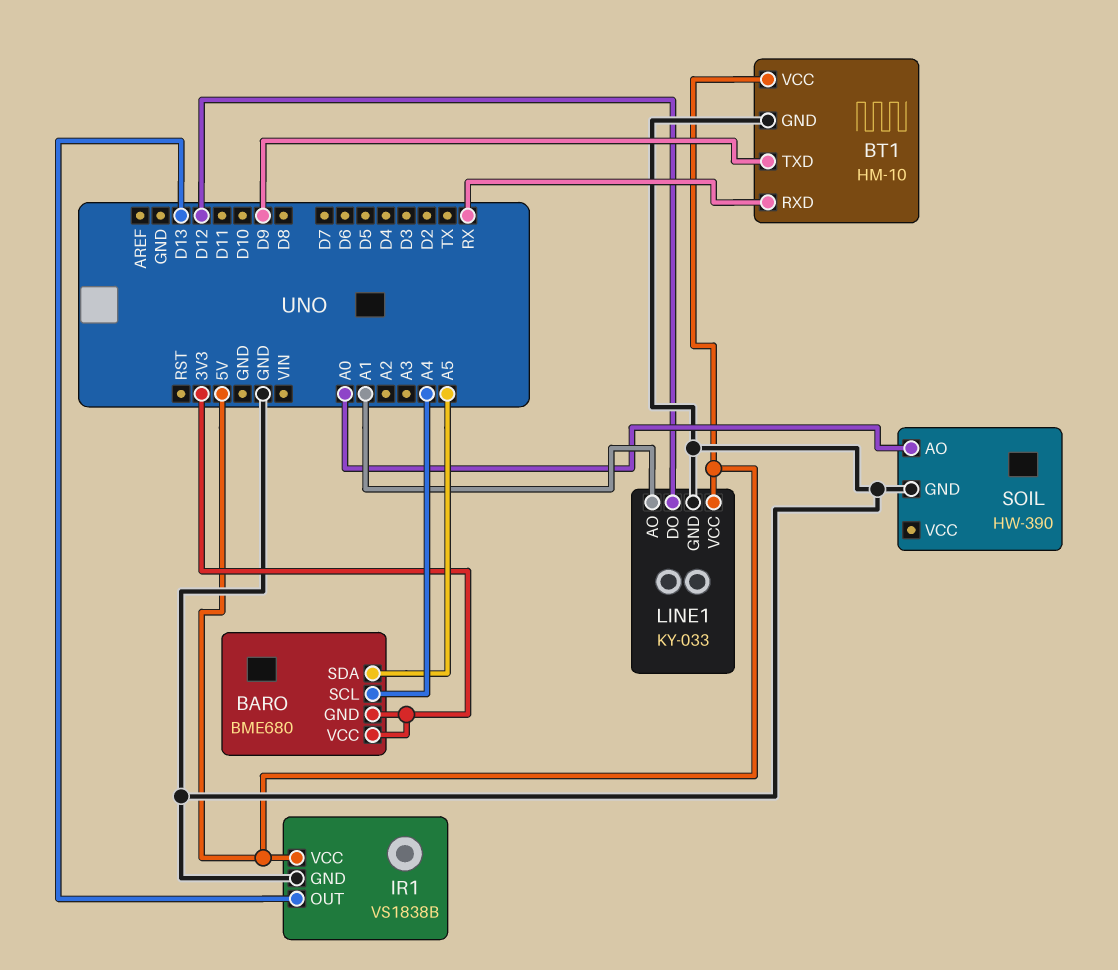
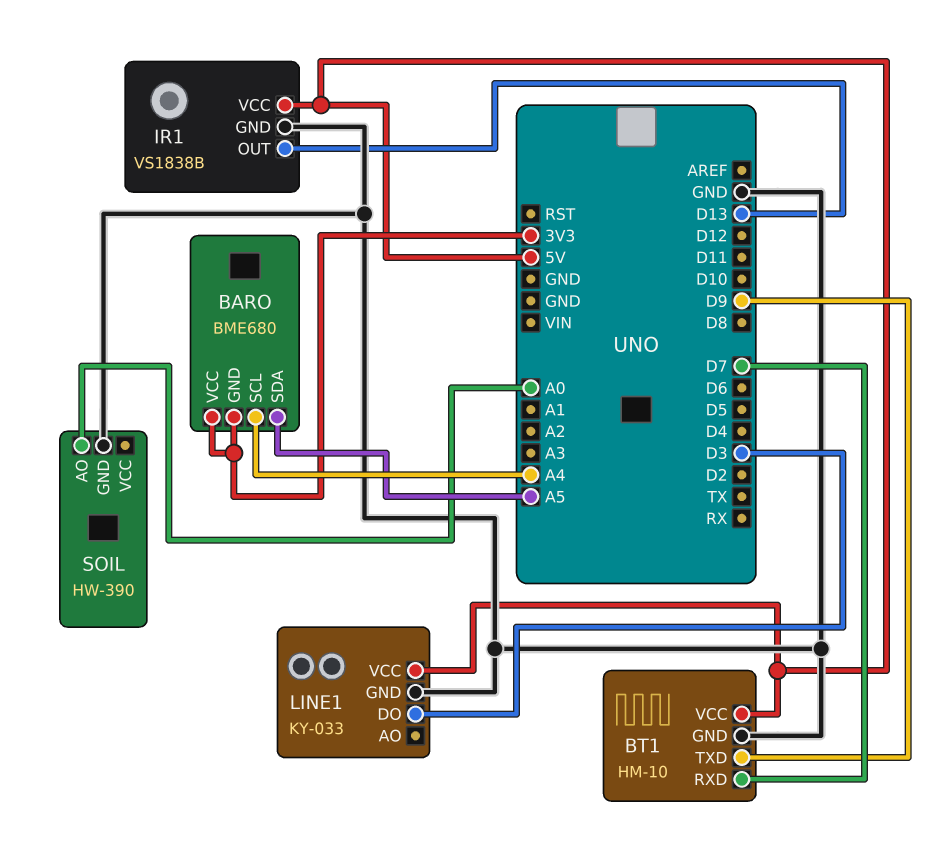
BT1 pin RXD: RX -> D7
LINE1 pin AO: A1 -> none
LINE1 pin DO: D12 -> D3

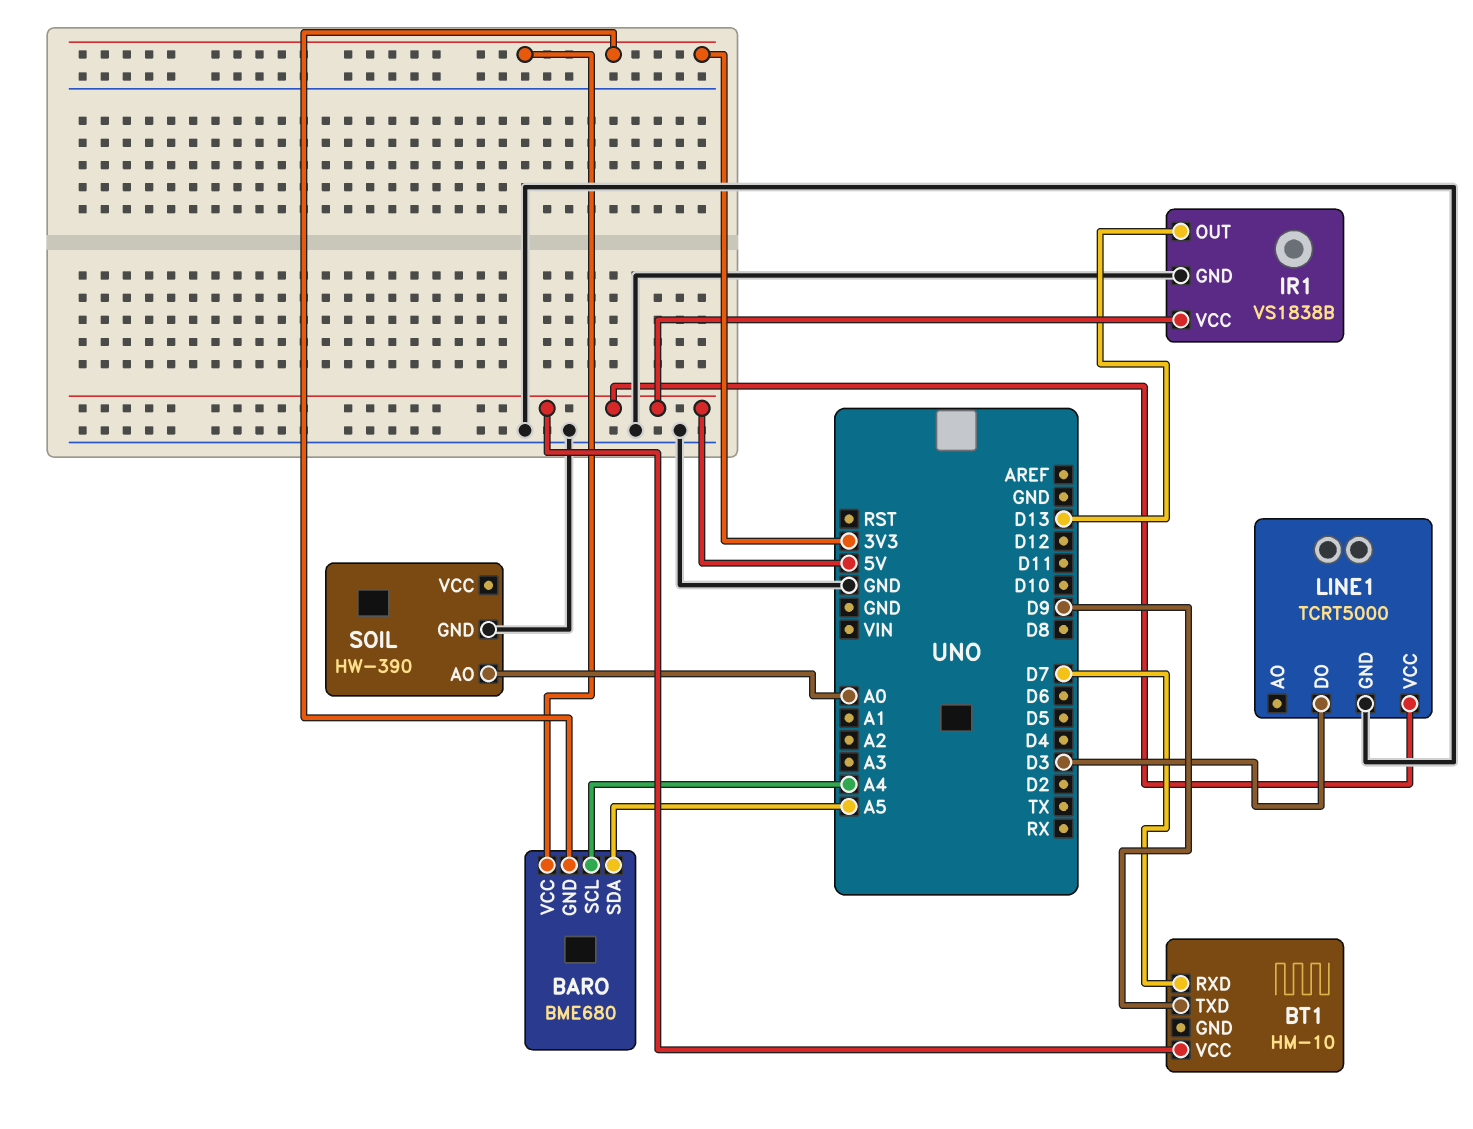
BT1 pin GND: GND -> none
LINE1: KY-033 -> TCRT5000

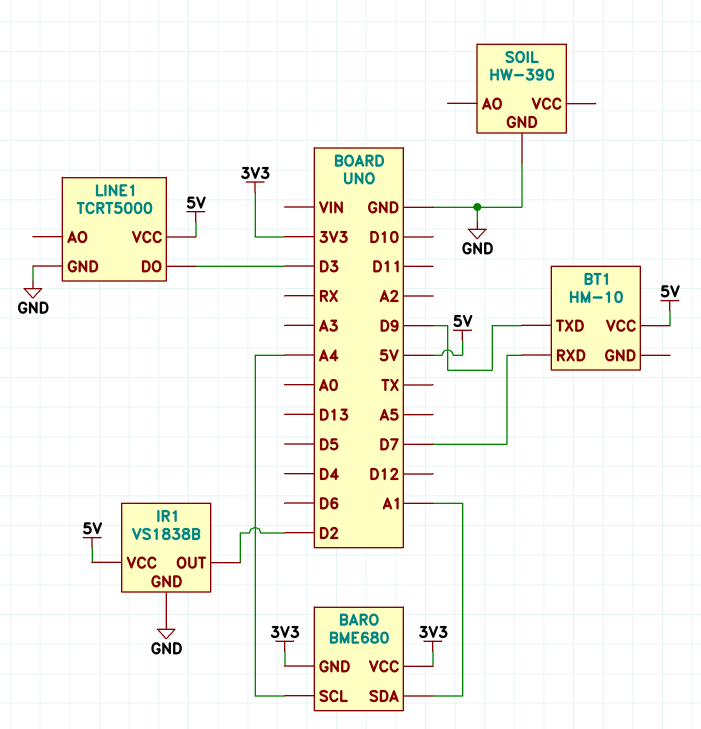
BARO pin SDA: A5 -> A1
IR1 pin OUT: D13 -> D2
SOIL pin AO: A0 -> none

